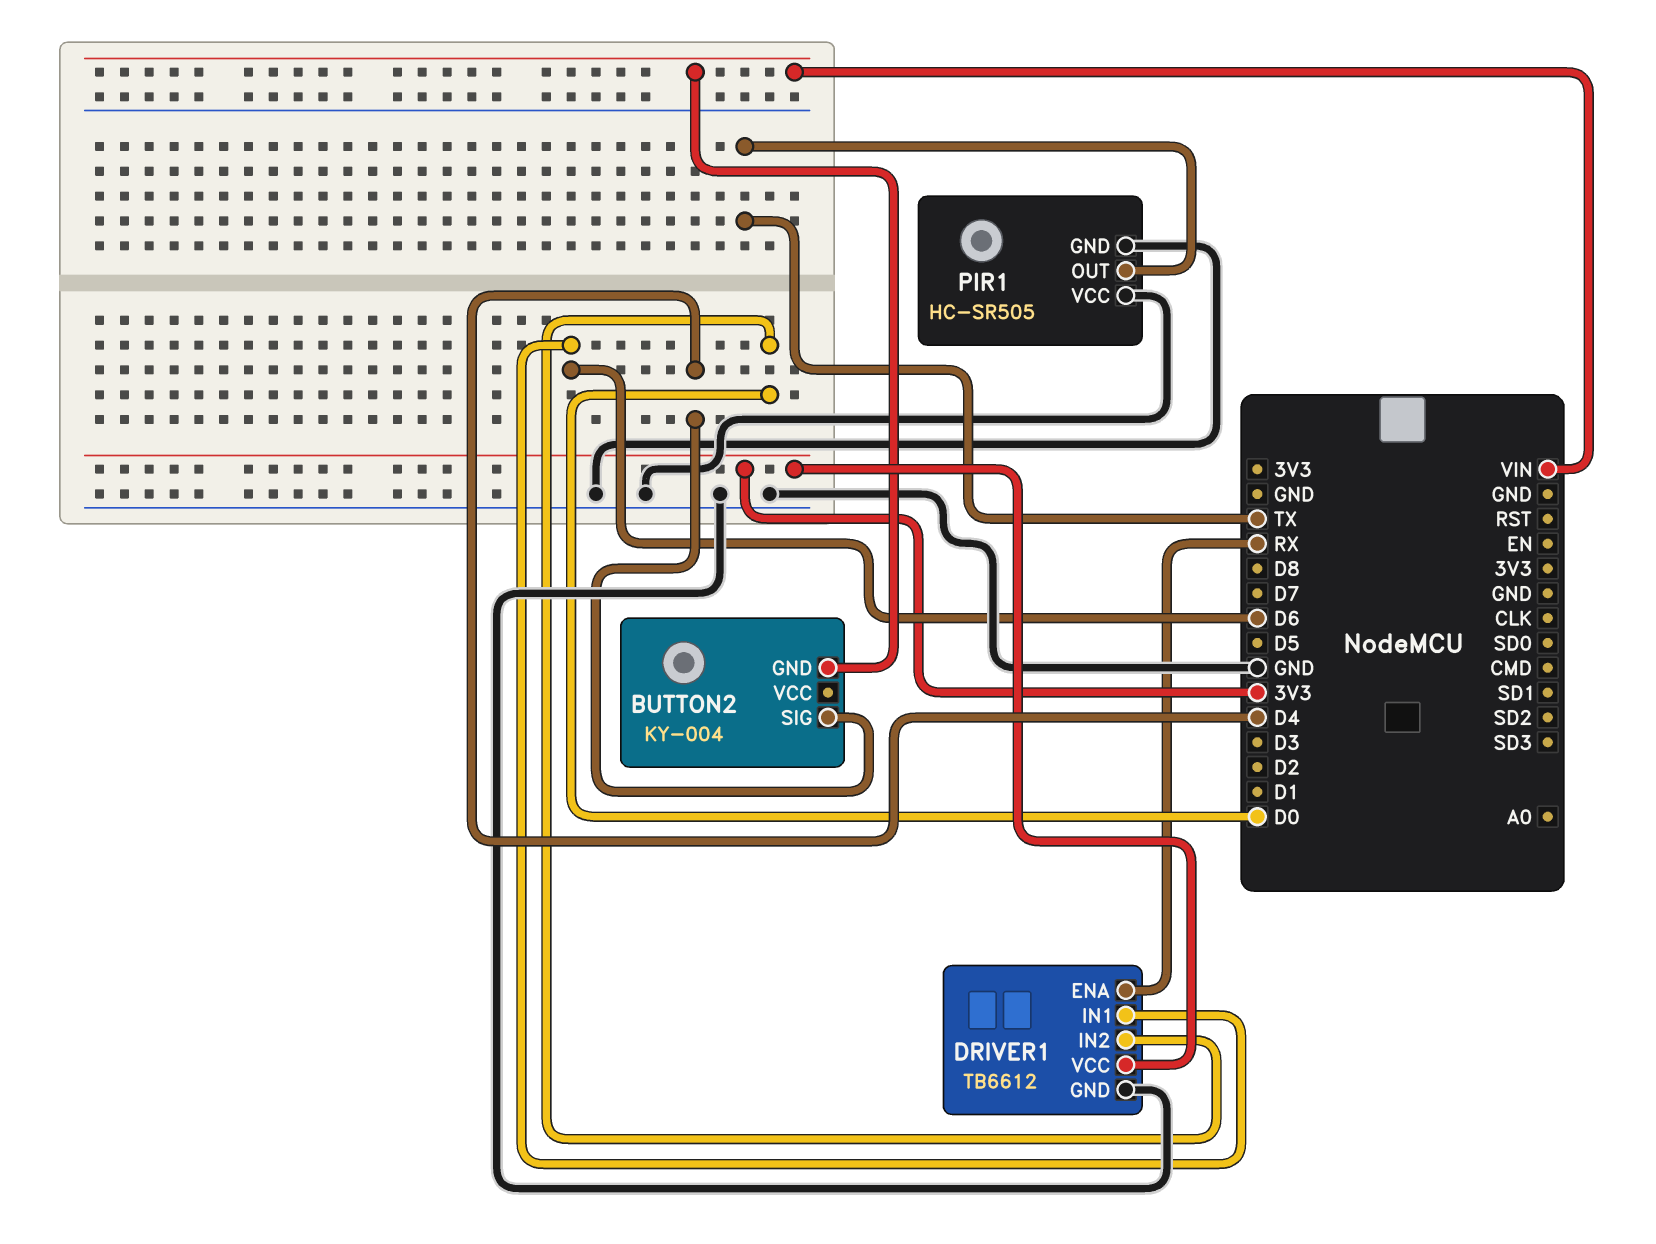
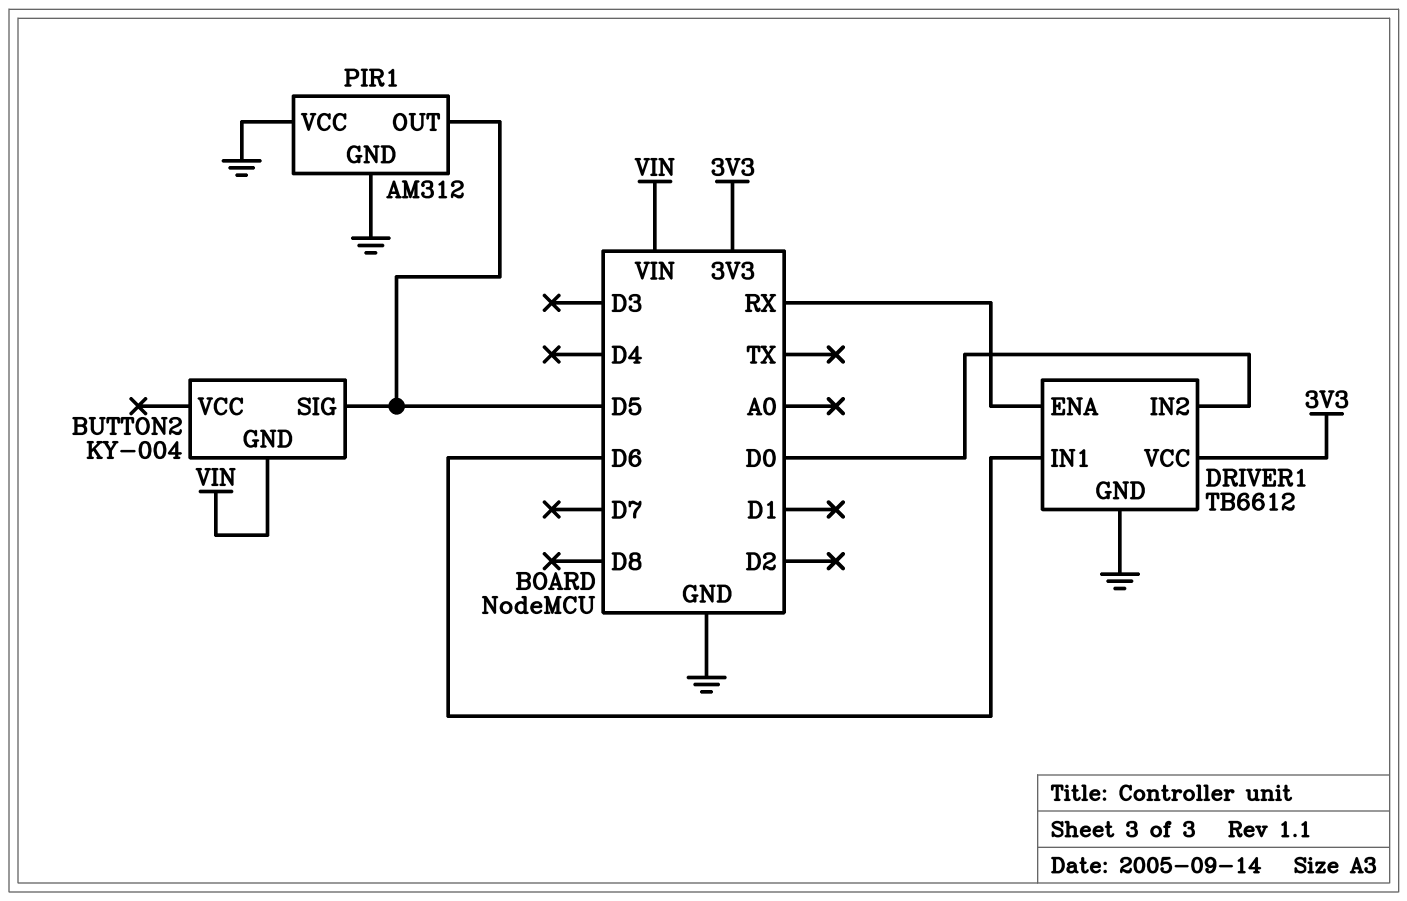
BUTTON2 pin SIG: D4 -> D5
PIR1: HC-SR505 -> AM312
PIR1 pin OUT: TX -> D5

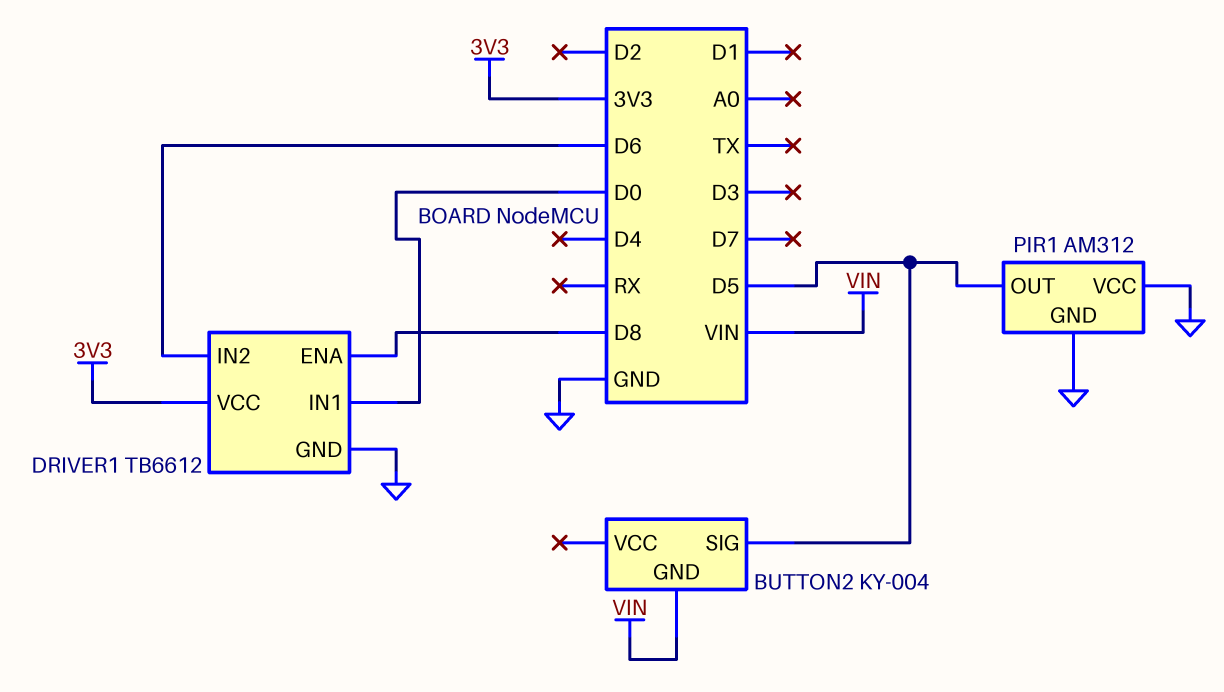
DRIVER1 pin ENA: RX -> D8
DRIVER1 pin IN1: D6 -> D0
DRIVER1 pin IN2: D0 -> D6

